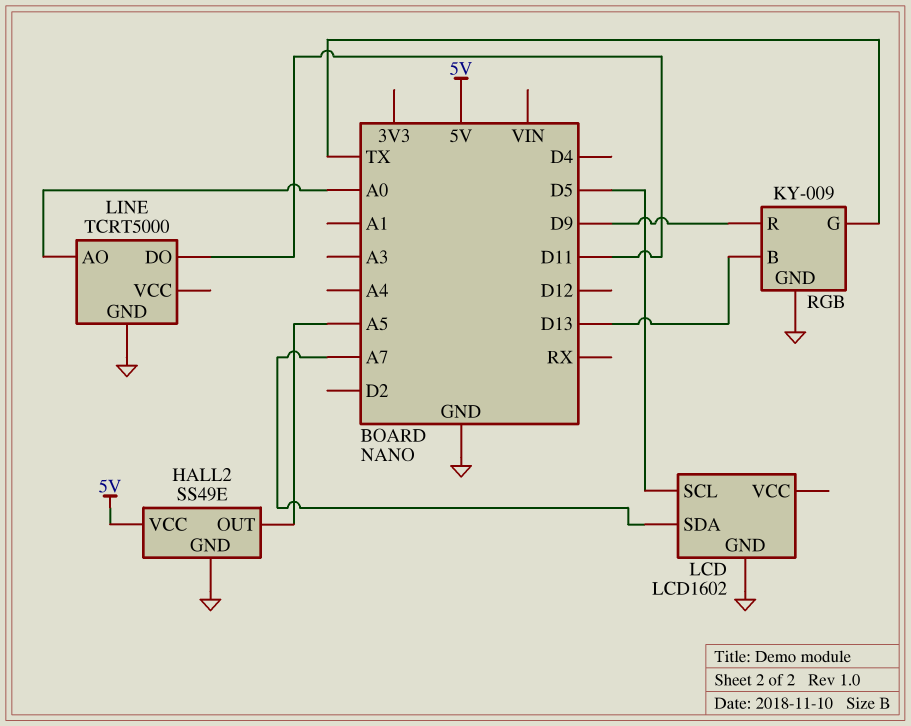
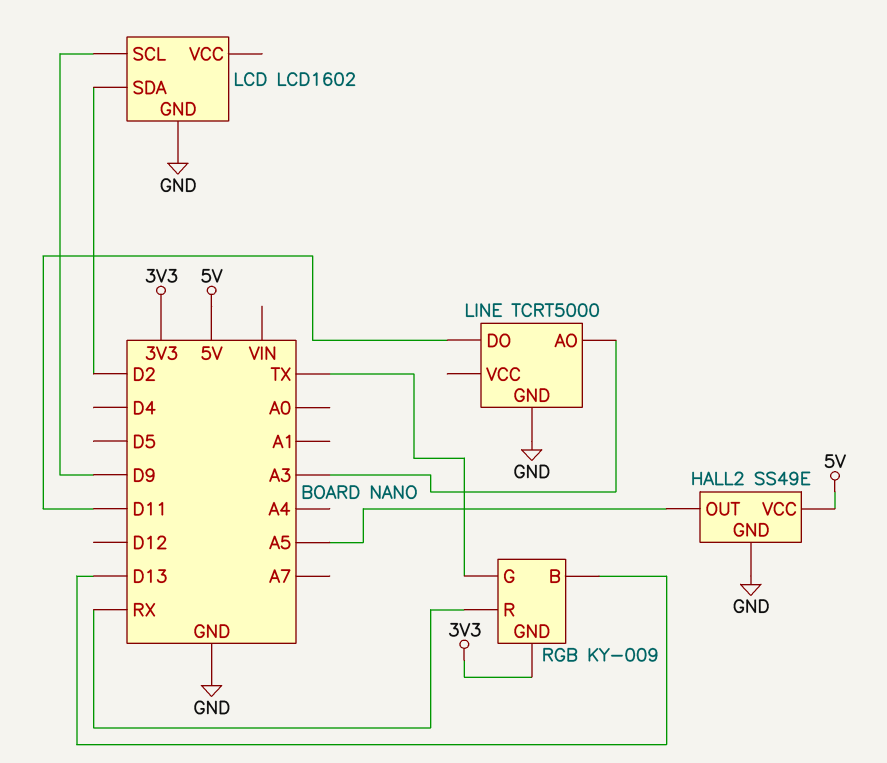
LCD pin SCL: D5 -> D9
LCD pin SDA: A7 -> D2
LINE pin AO: A0 -> A3
RGB pin GND: GND -> 3V3
RGB pin R: D9 -> RX

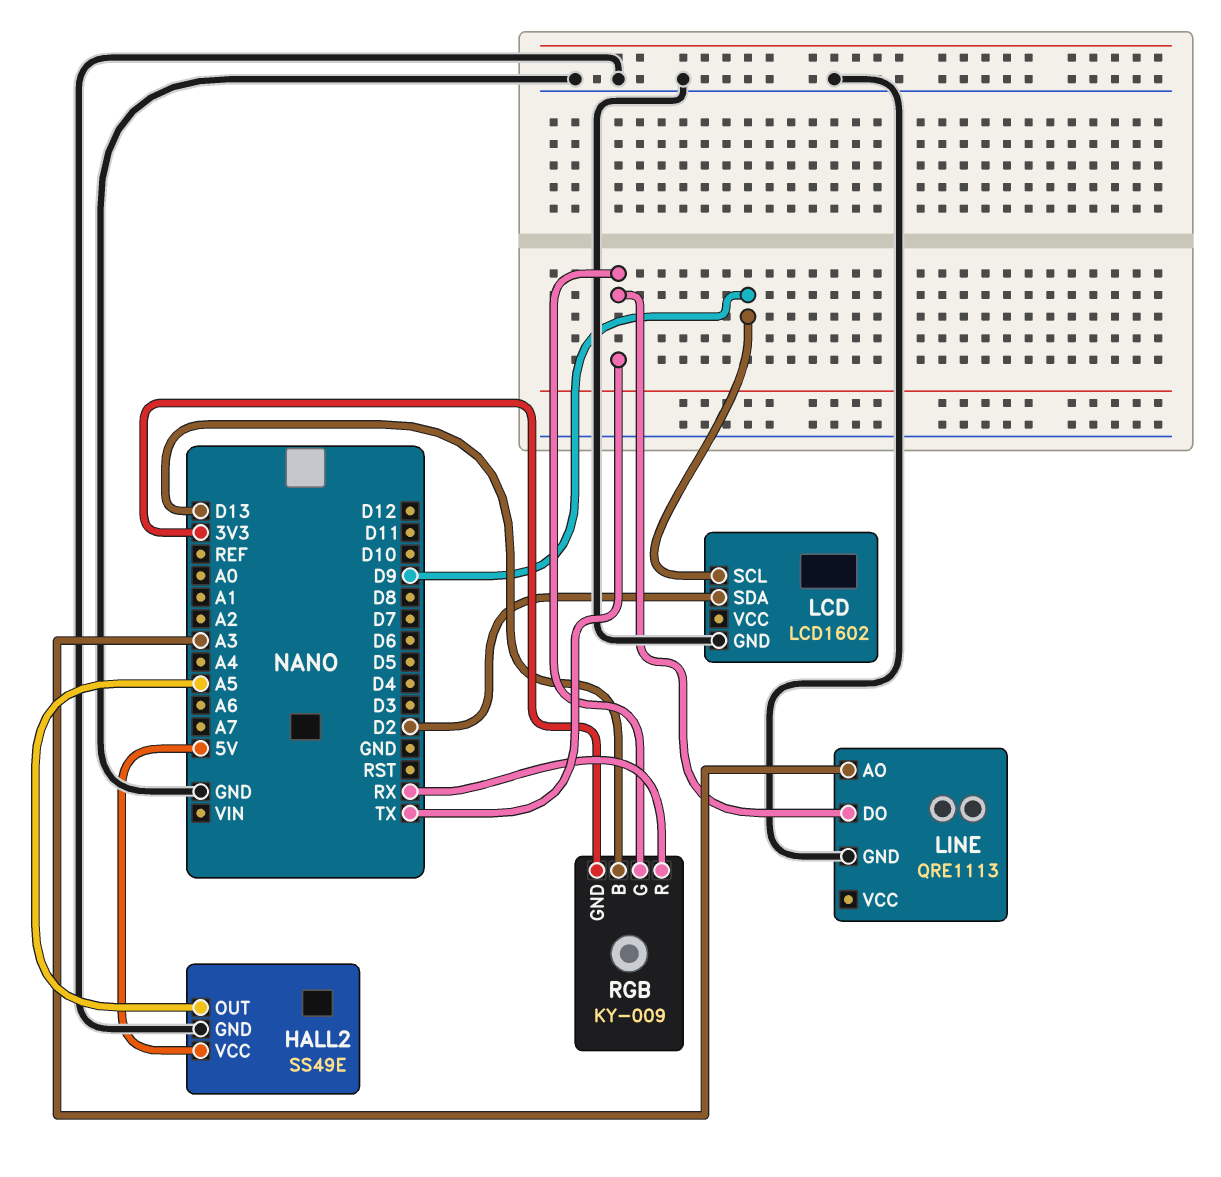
LINE: TCRT5000 -> QRE1113
LINE pin DO: D11 -> TX

